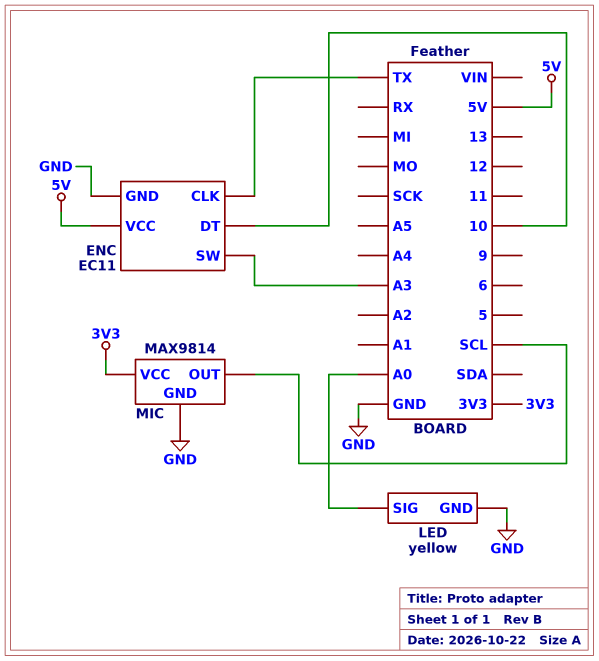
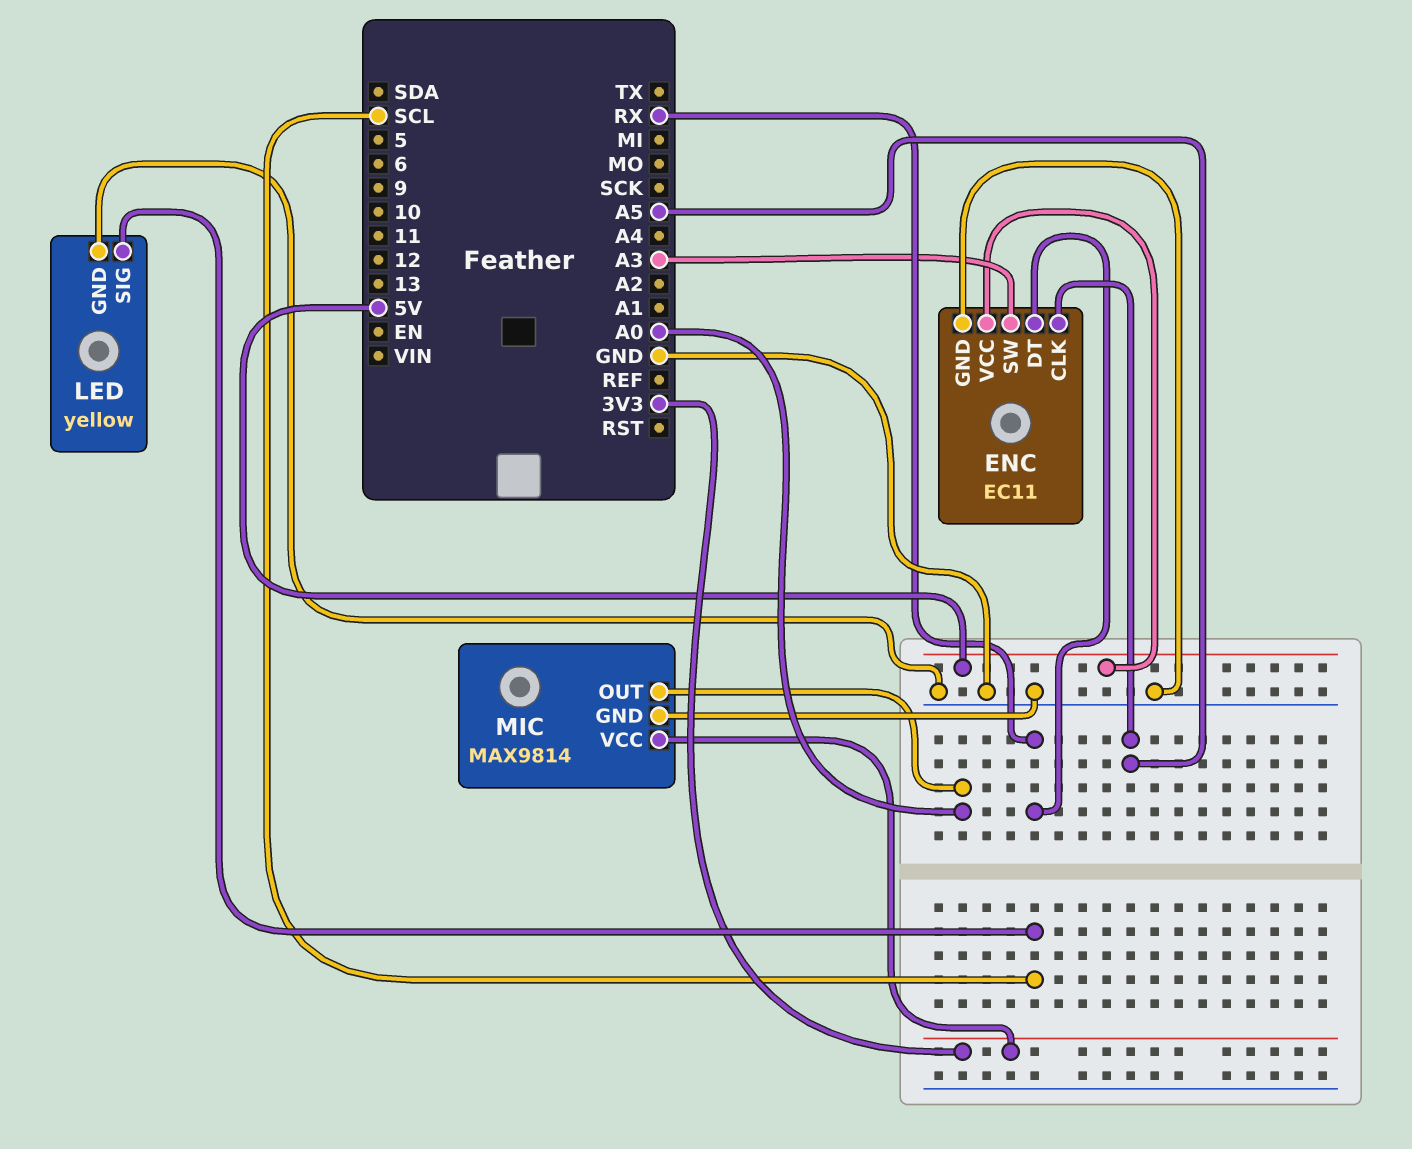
ENC pin CLK: TX -> A5
ENC pin DT: 10 -> RX
LED pin SIG: A0 -> SCL
MIC pin OUT: SCL -> A0

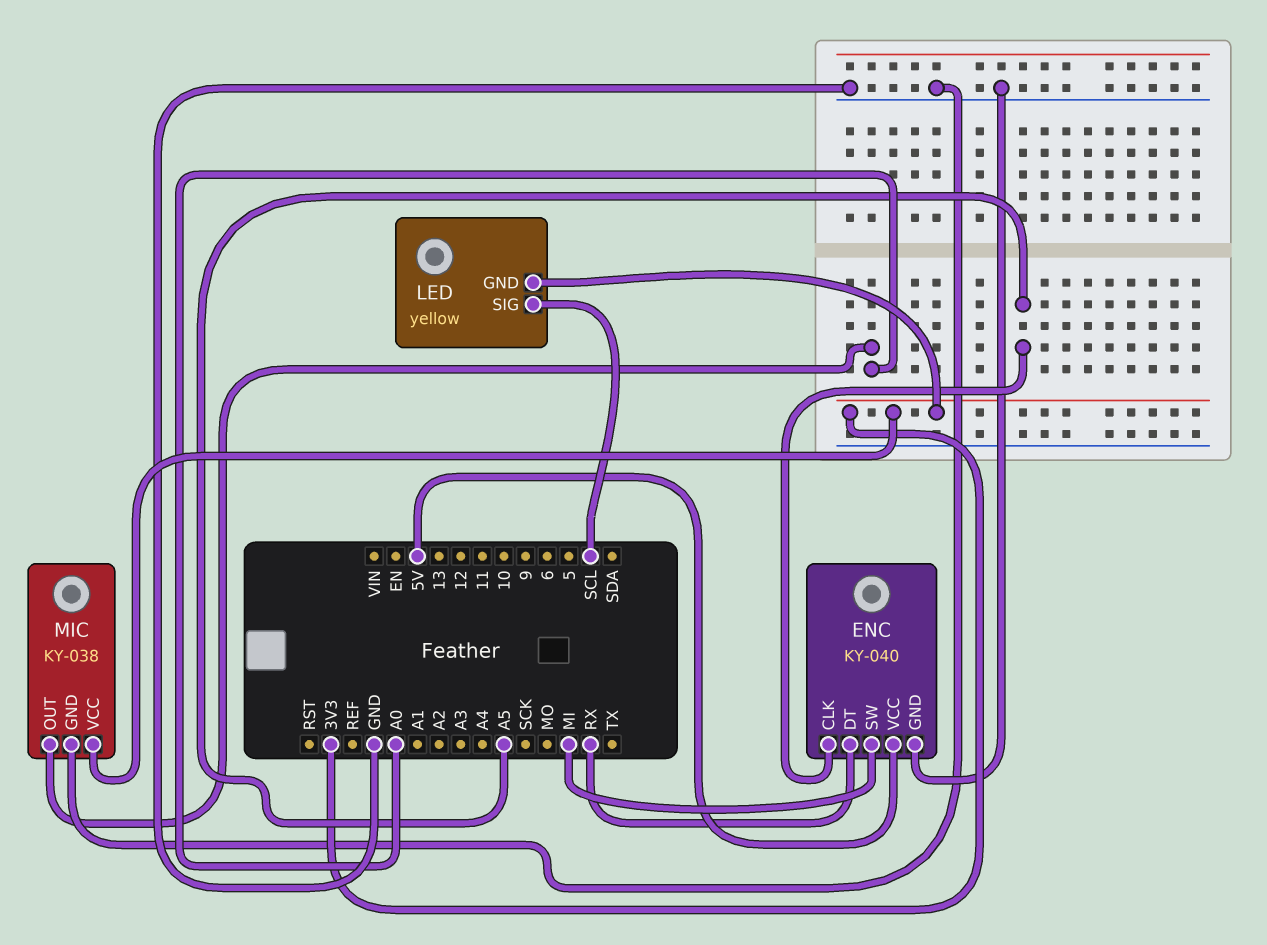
ENC: EC11 -> KY-040
ENC pin SW: A3 -> MI
LED pin GND: GND -> 3V3
MIC: MAX9814 -> KY-038

